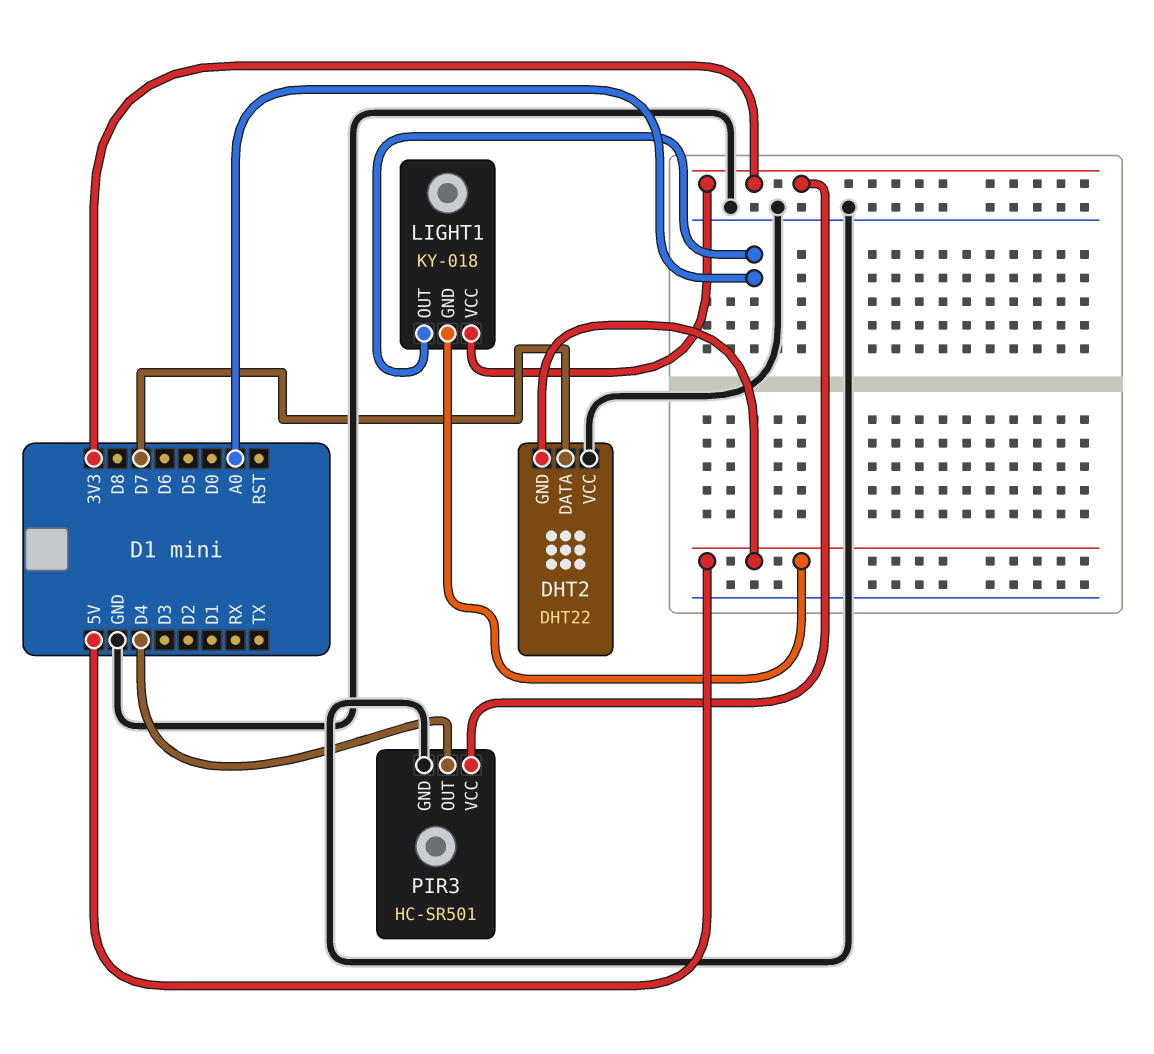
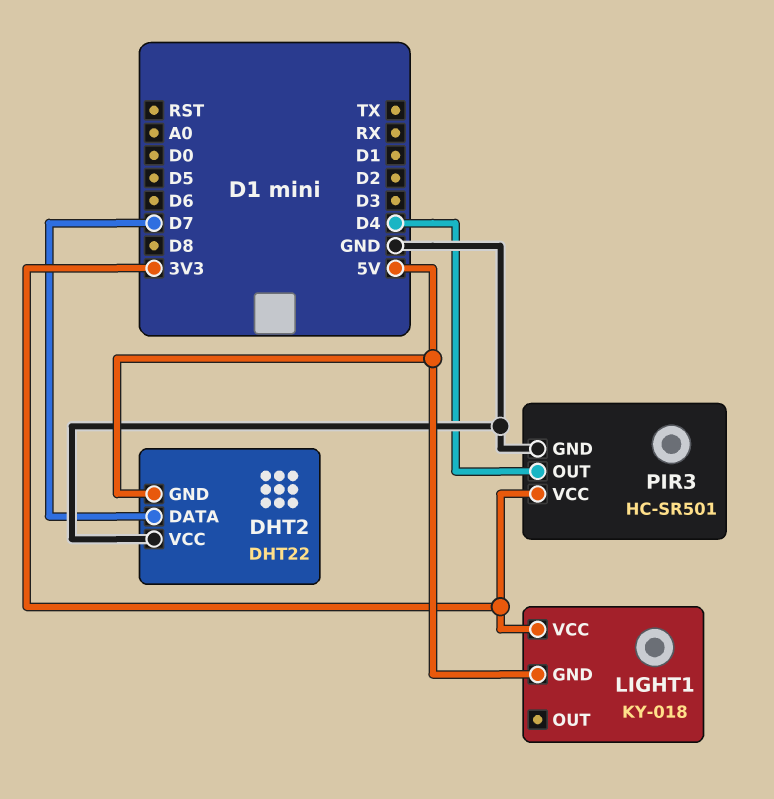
LIGHT1 pin OUT: A0 -> none

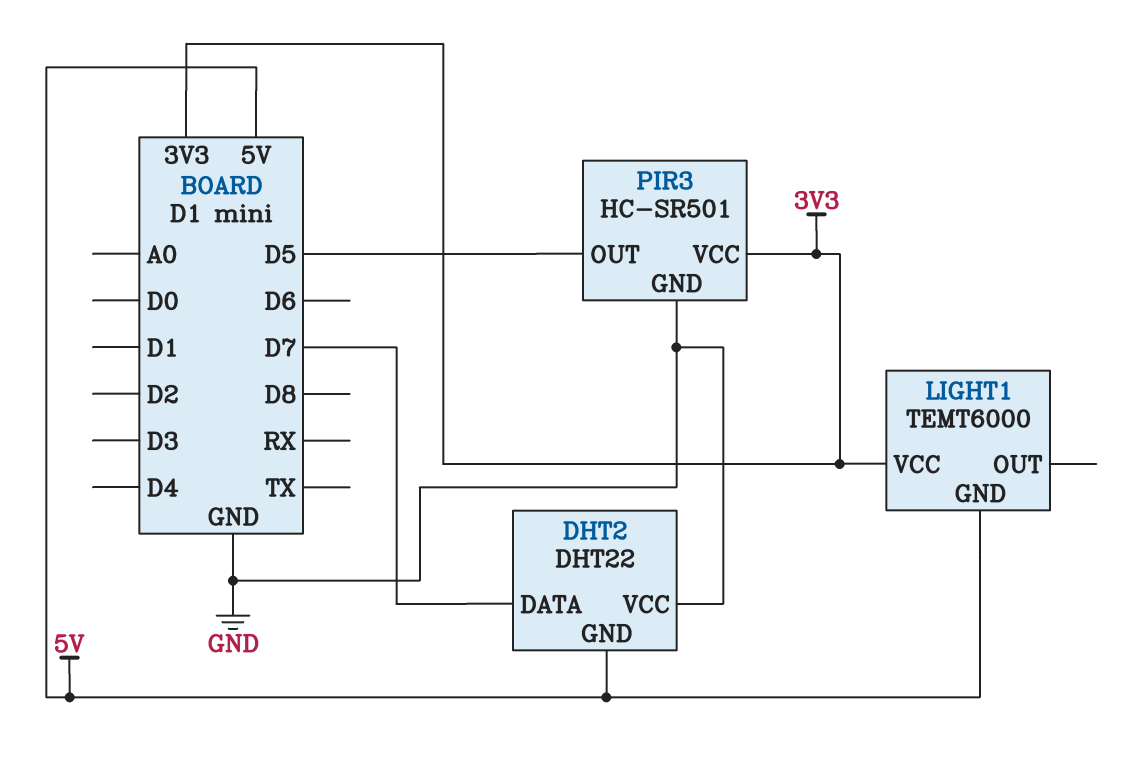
LIGHT1: KY-018 -> TEMT6000
PIR3 pin OUT: D4 -> D5

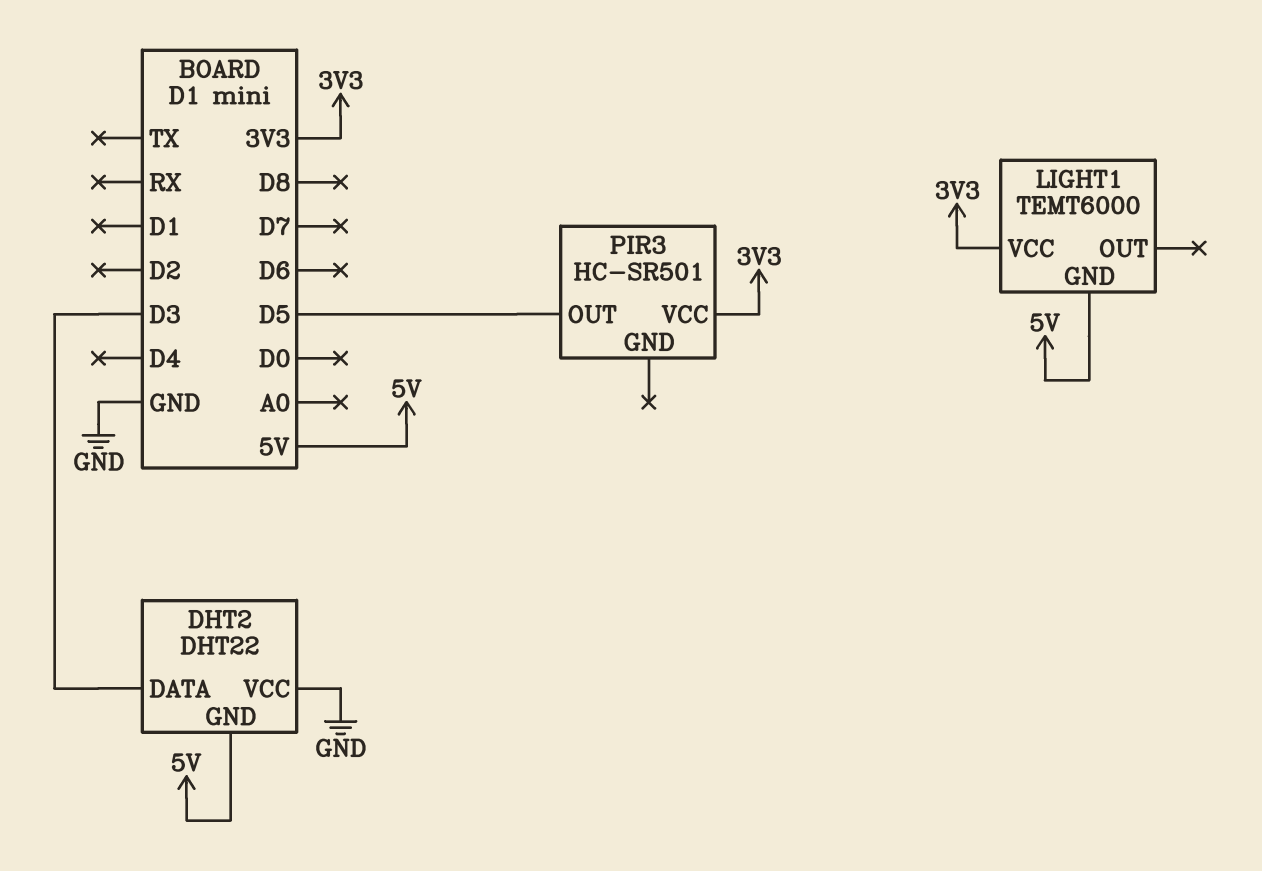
DHT2 pin DATA: D7 -> D3
PIR3 pin GND: GND -> none

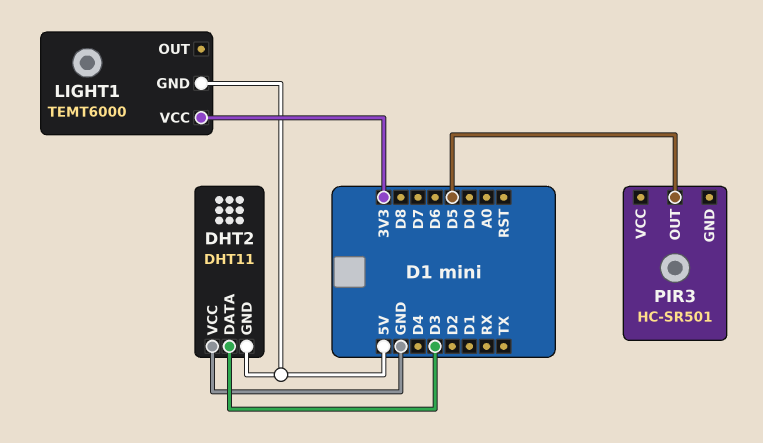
DHT2: DHT22 -> DHT11
PIR3 pin VCC: 3V3 -> none

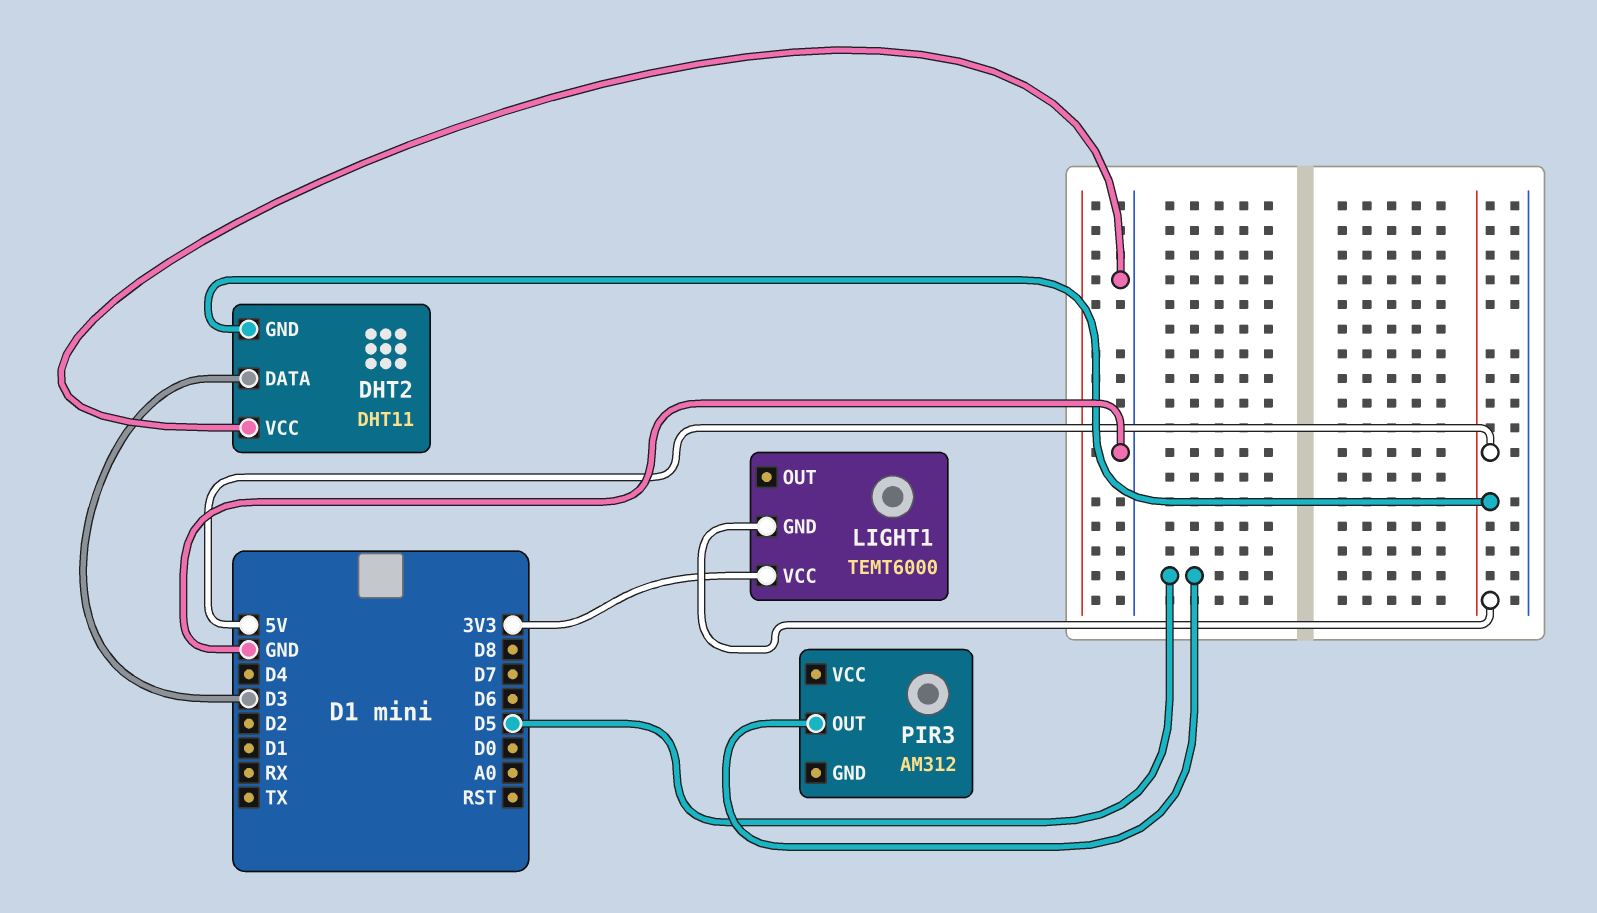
PIR3: HC-SR501 -> AM312

